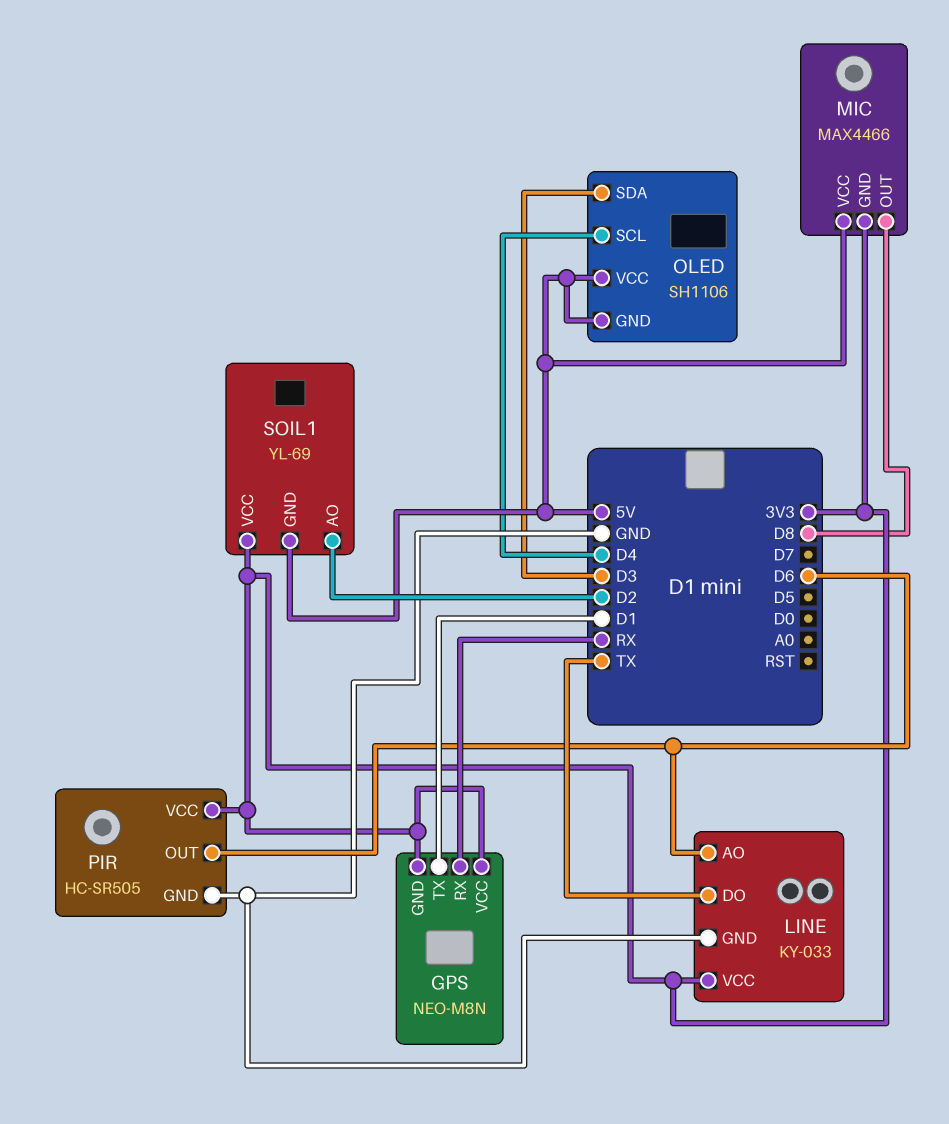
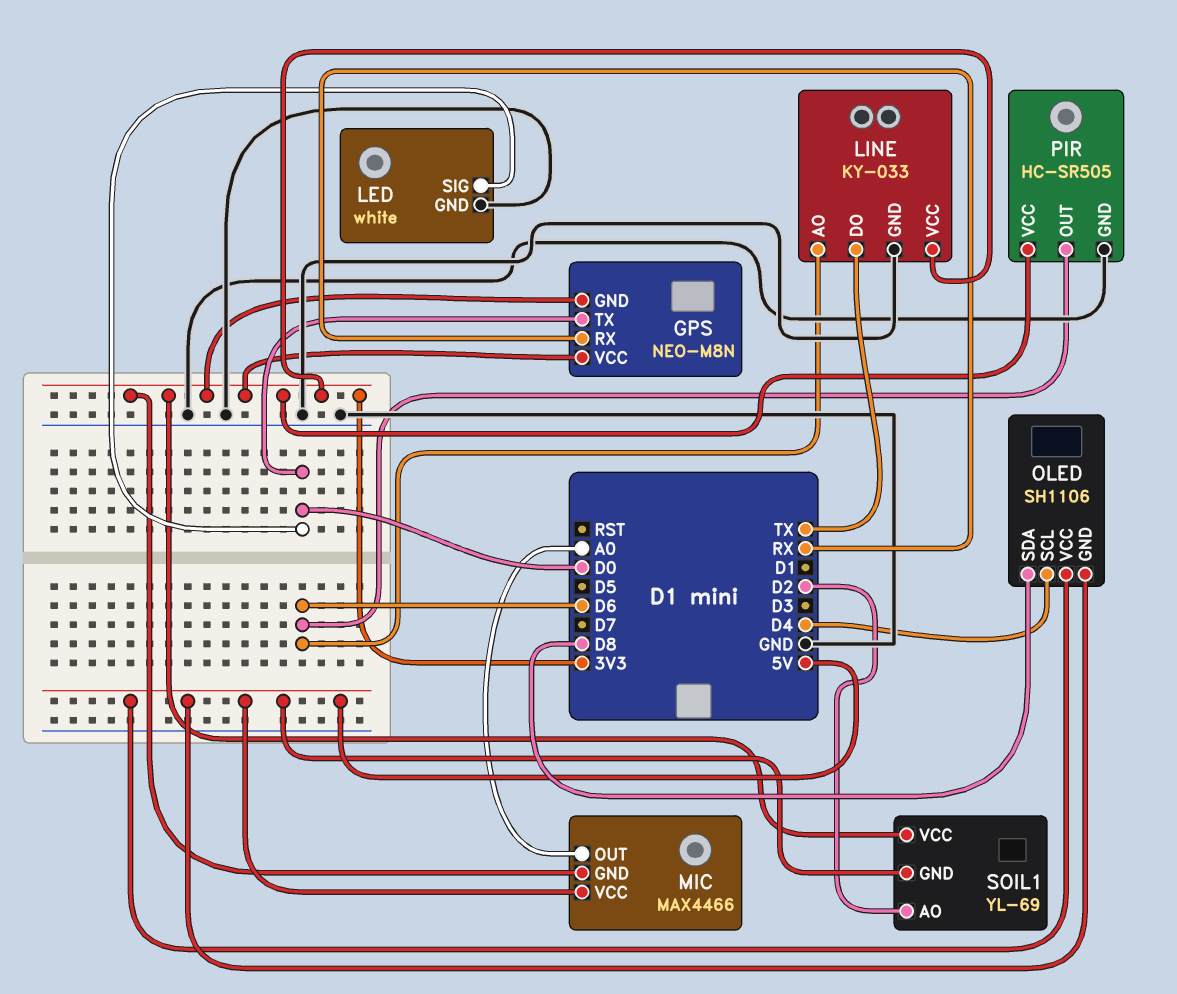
GPS pin TX: D1 -> D0
LED: none -> white
LED pin GND: none -> GND
LED pin SIG: none -> D0
MIC pin OUT: D8 -> A0
OLED pin SDA: D3 -> D8

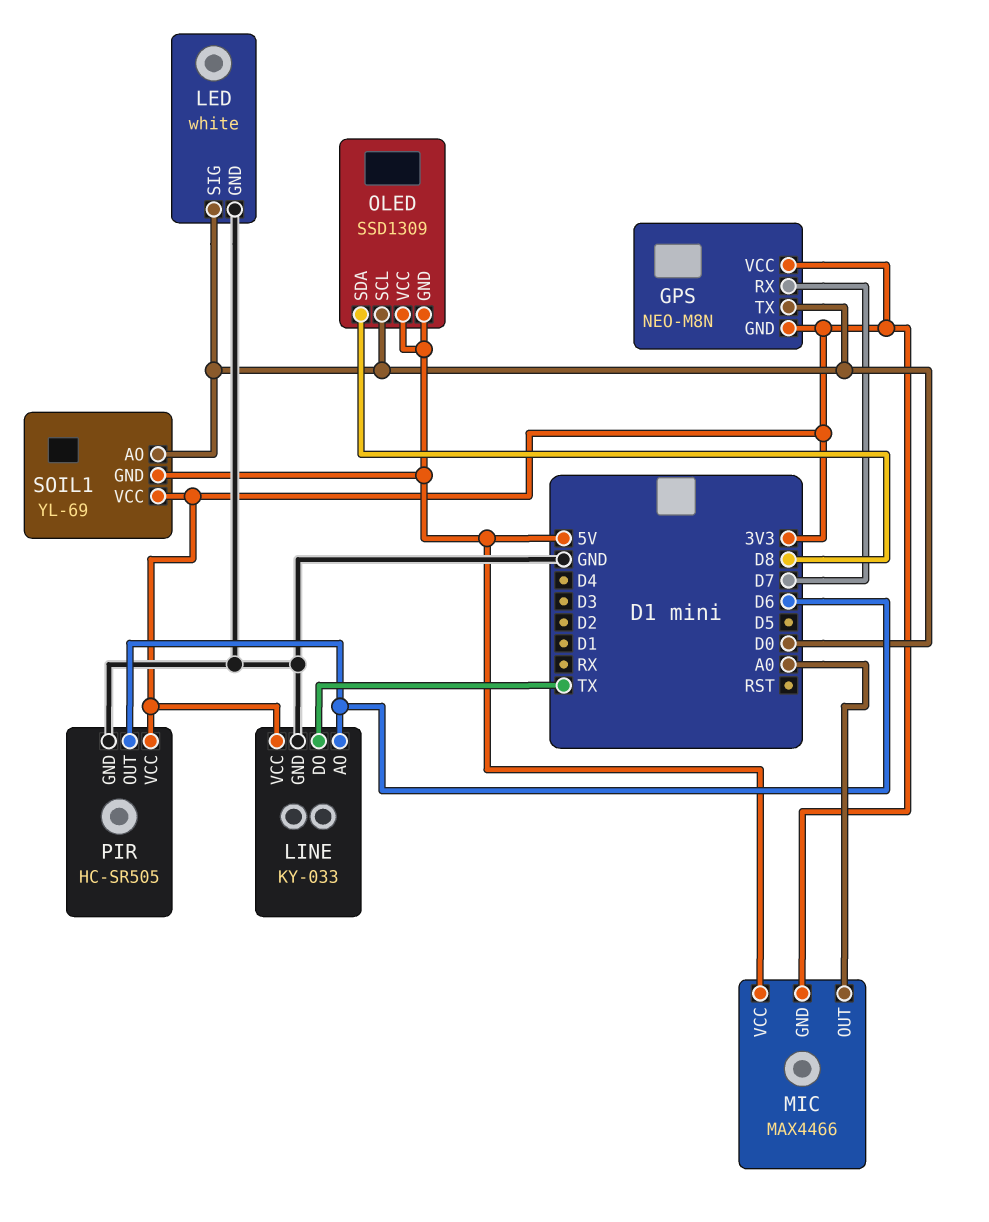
GPS pin RX: RX -> D7
OLED: SH1106 -> SSD1309
OLED pin SCL: D4 -> D0
SOIL1 pin AO: D2 -> D0

